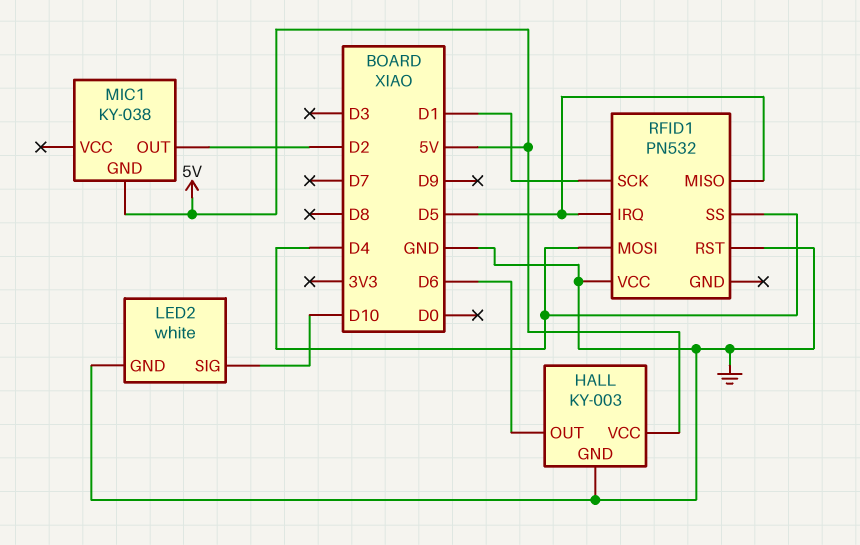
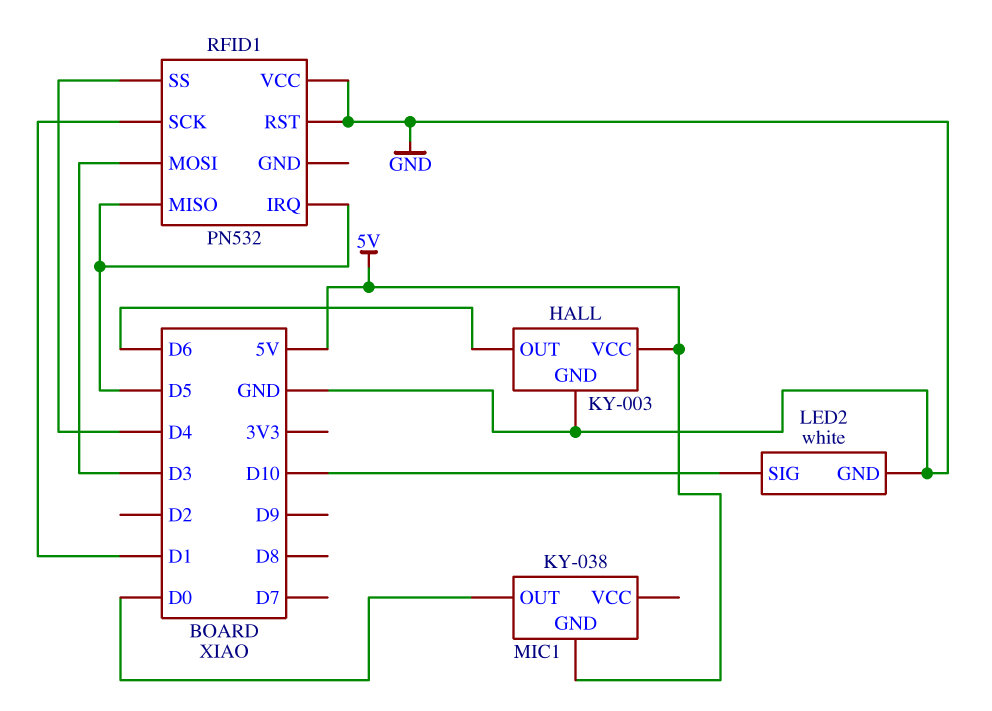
MIC1 pin OUT: D2 -> D0
RFID1 pin MOSI: D4 -> D3

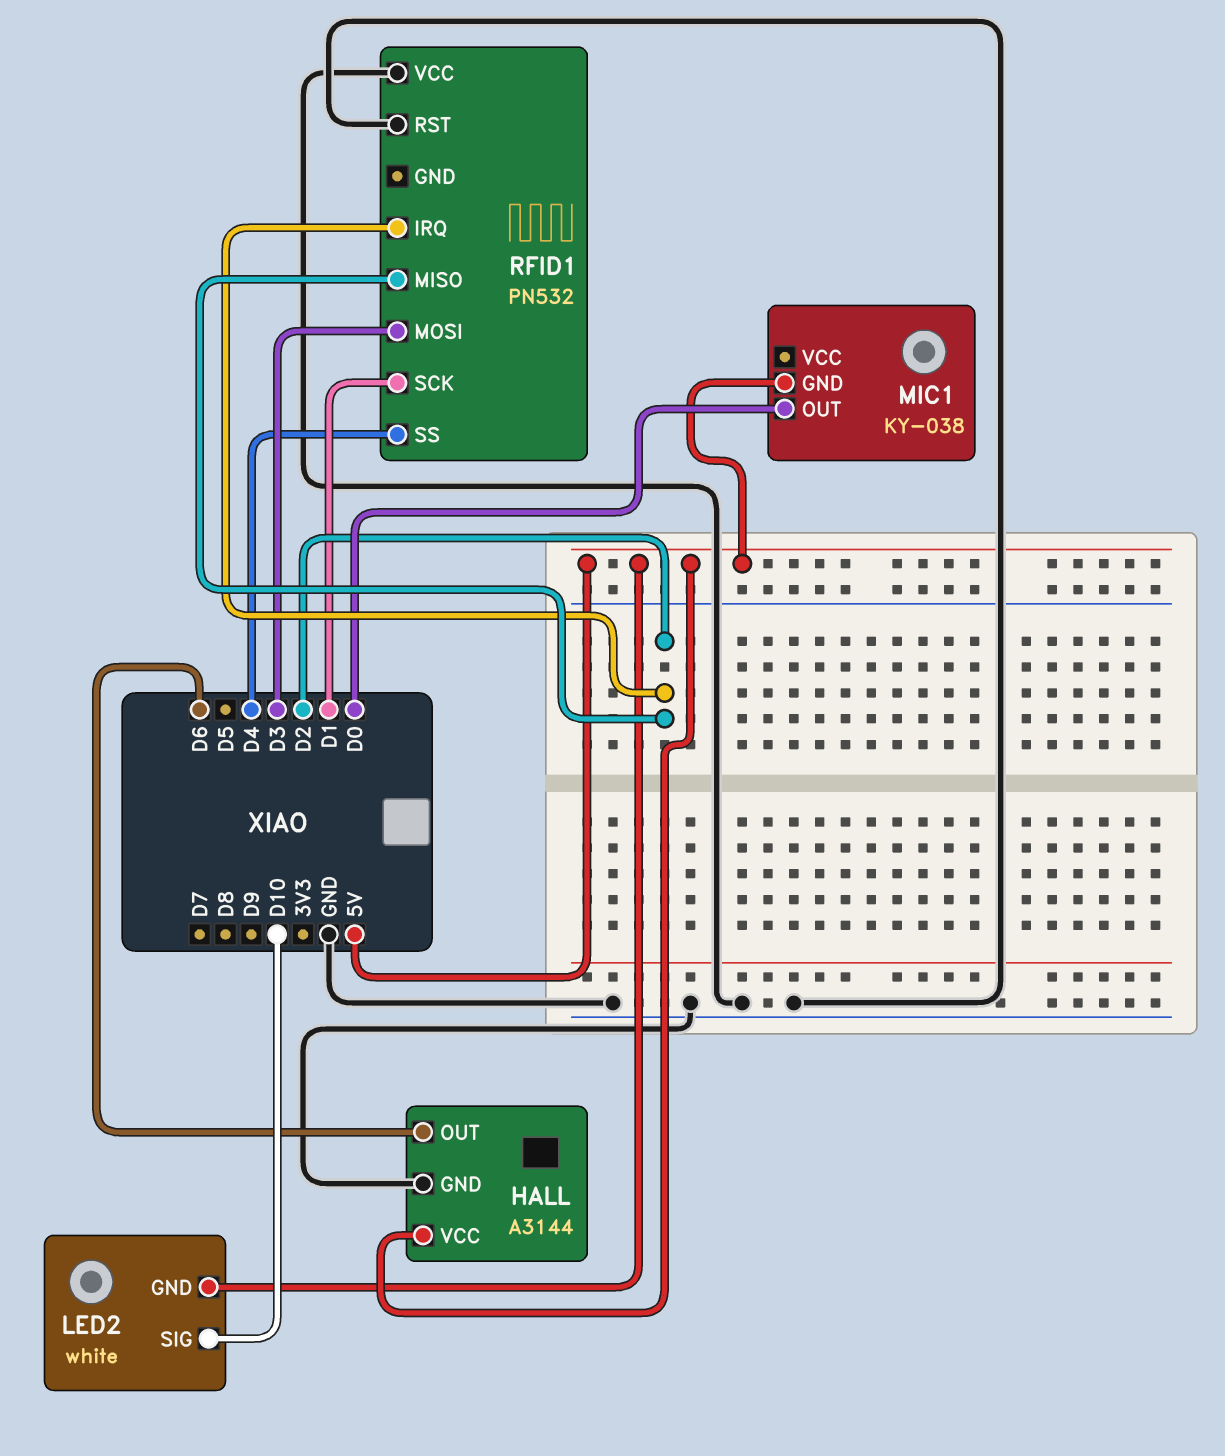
HALL: KY-003 -> A3144
LED2 pin GND: GND -> 5V
RFID1 pin IRQ: D5 -> D2
RFID1 pin MISO: D5 -> D2

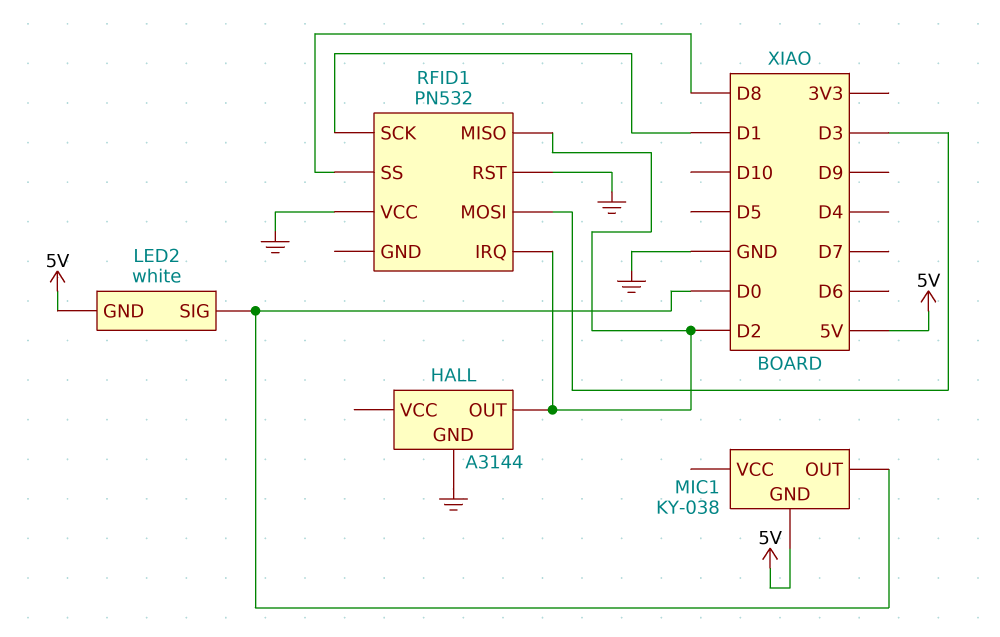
HALL pin OUT: D6 -> D2
HALL pin VCC: 5V -> none
LED2 pin SIG: D10 -> D0
RFID1 pin SS: D4 -> D8

